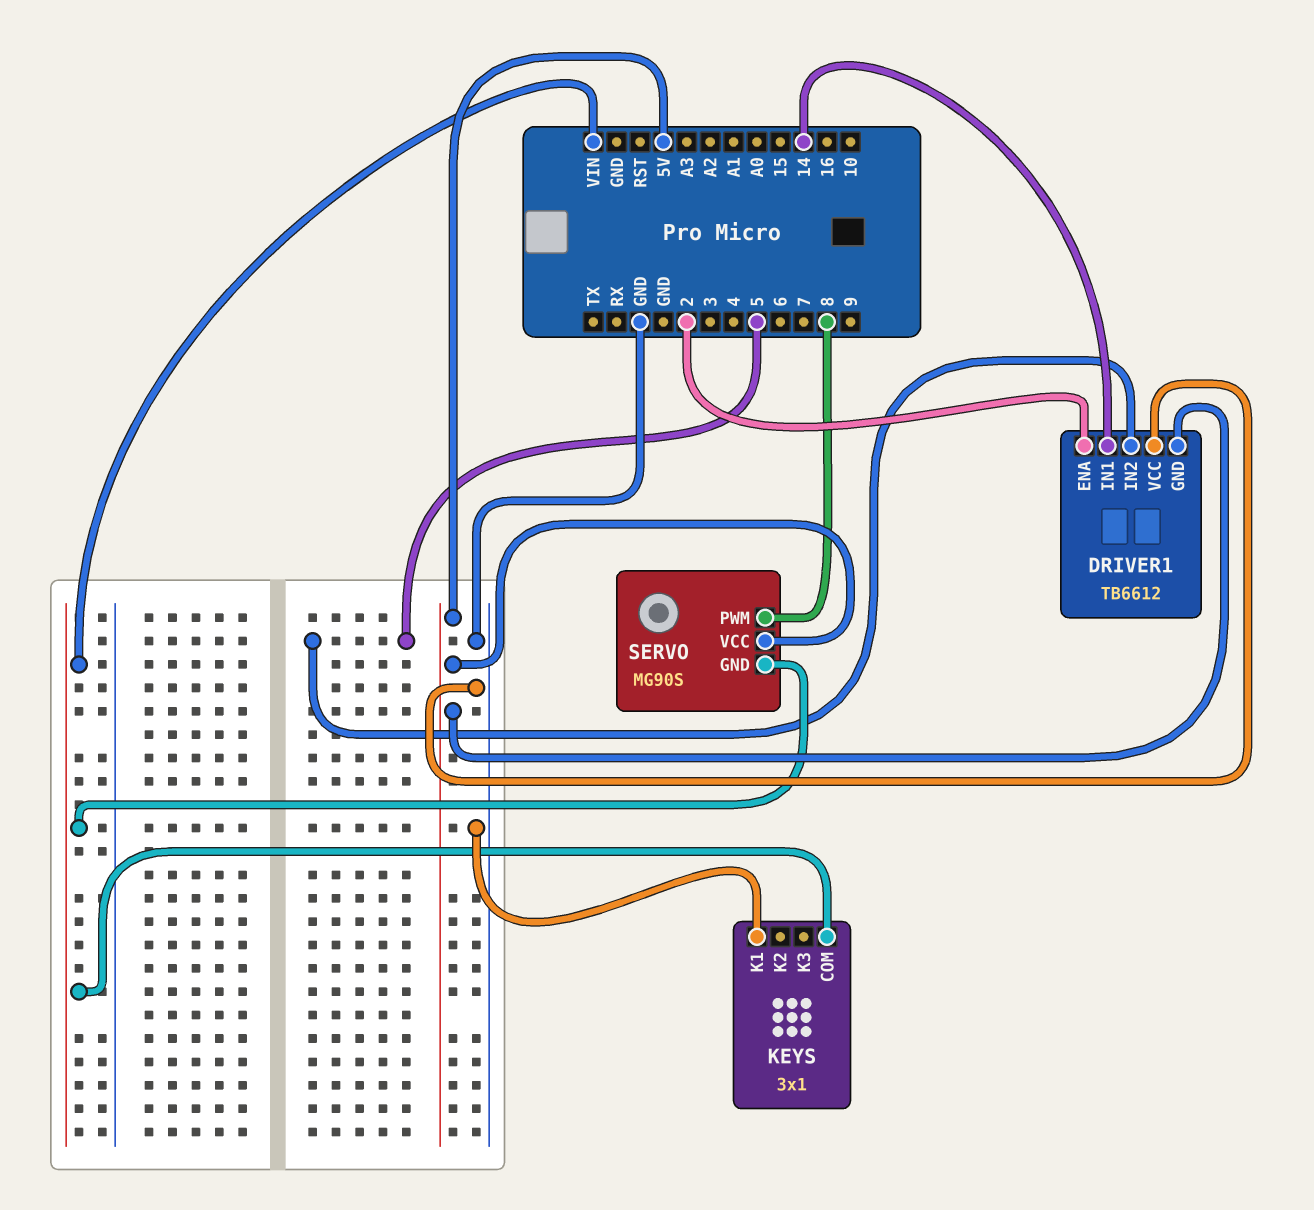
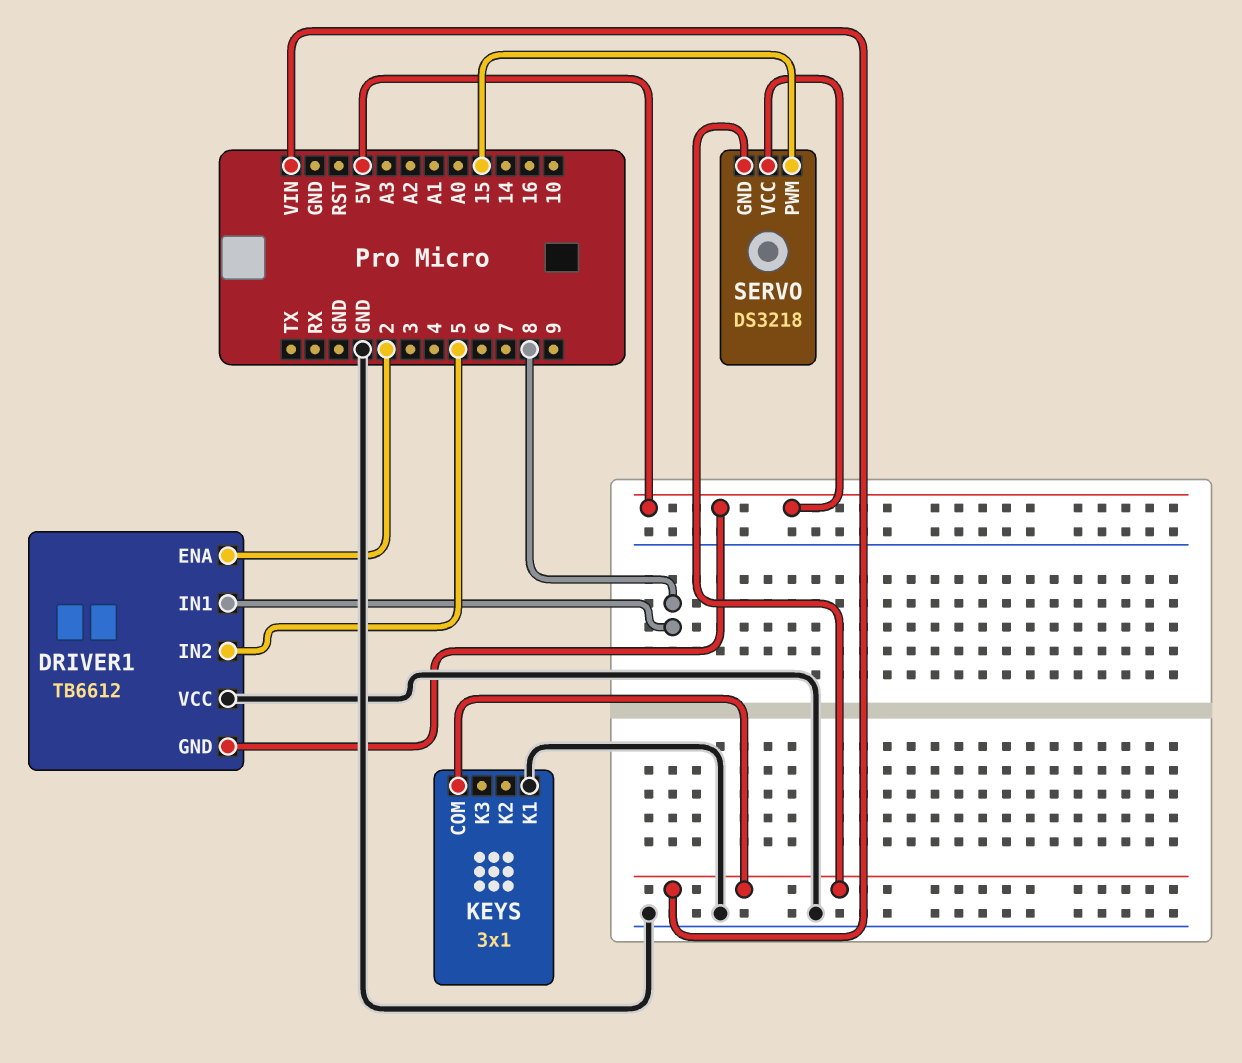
DRIVER1 pin IN1: 14 -> 8
SERVO: MG90S -> DS3218
SERVO pin PWM: 8 -> 15

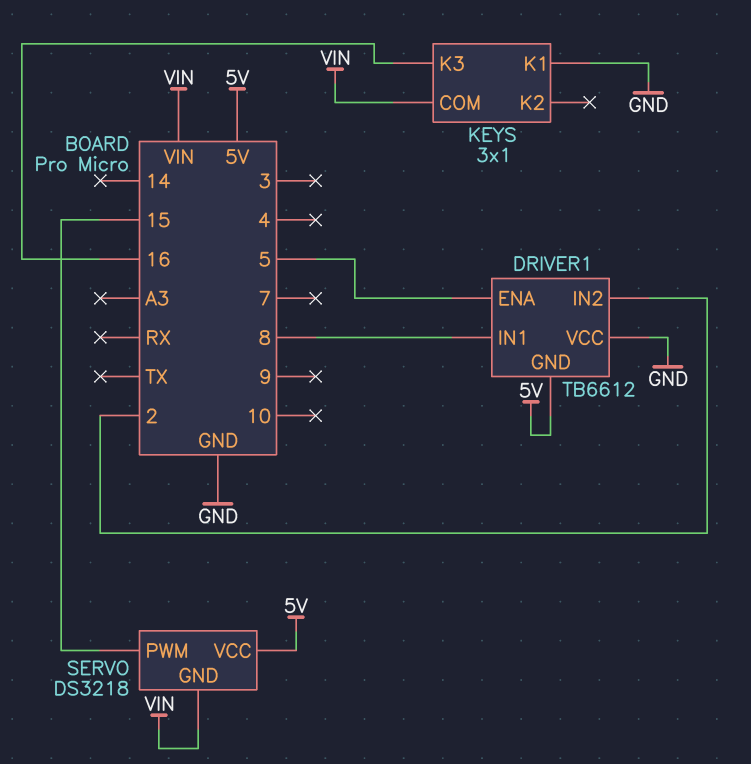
DRIVER1 pin ENA: 2 -> 5
DRIVER1 pin IN2: 5 -> 2
KEYS pin K3: none -> 16

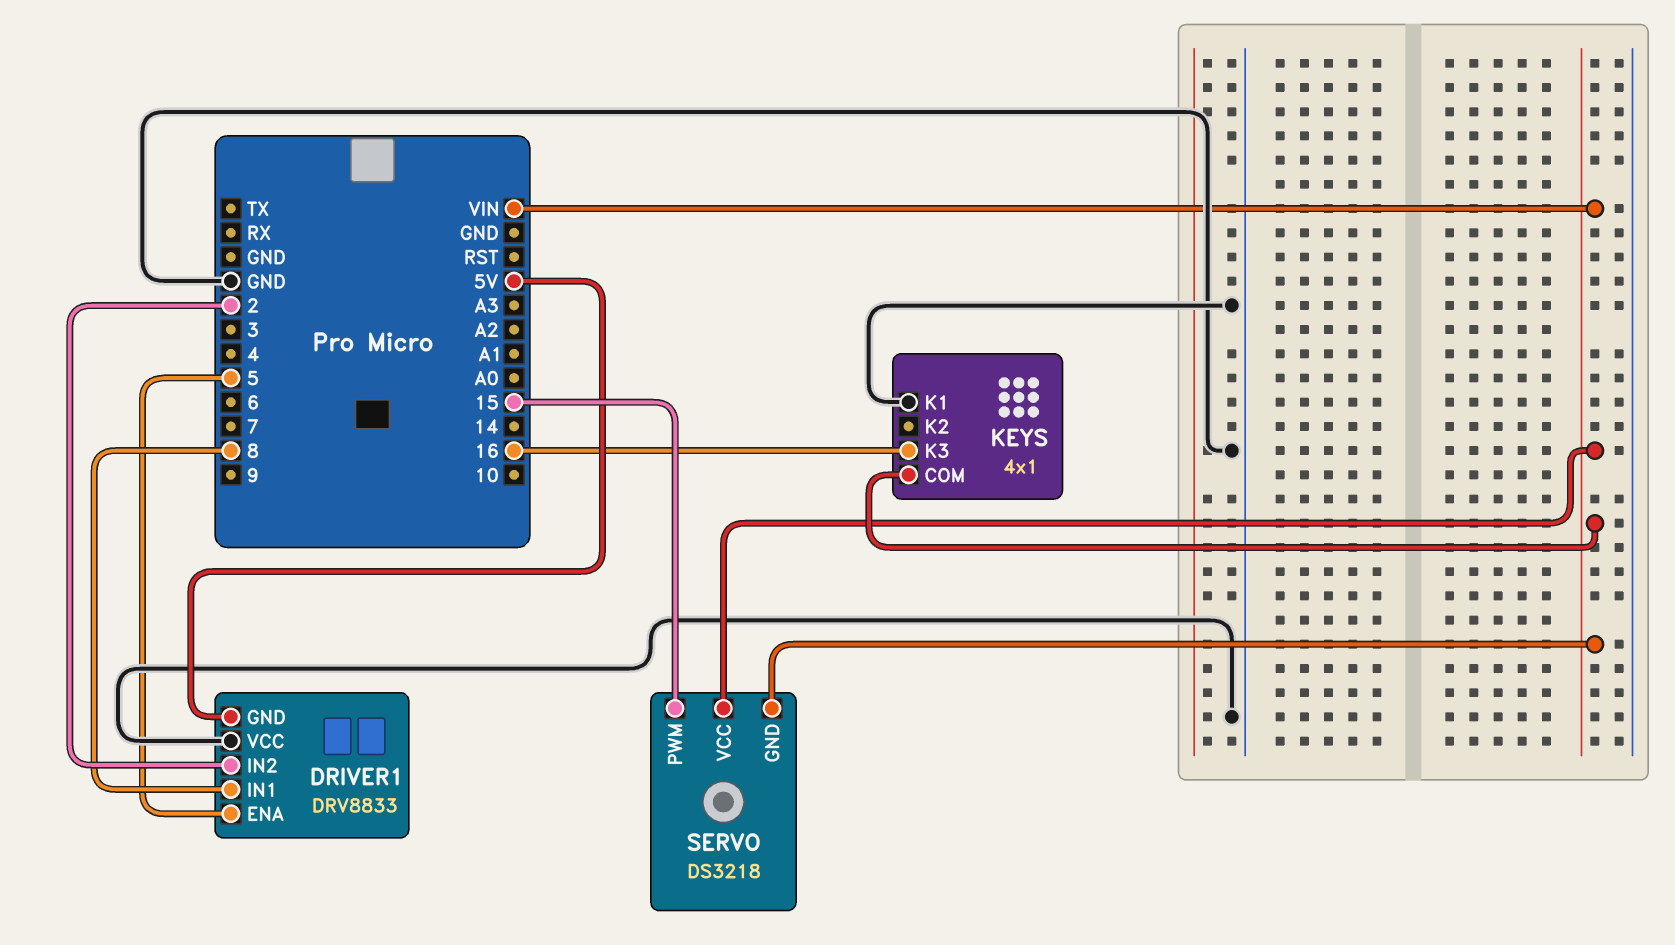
DRIVER1: TB6612 -> DRV8833
KEYS: 3x1 -> 4x1
SERVO pin VCC: 5V -> VIN

